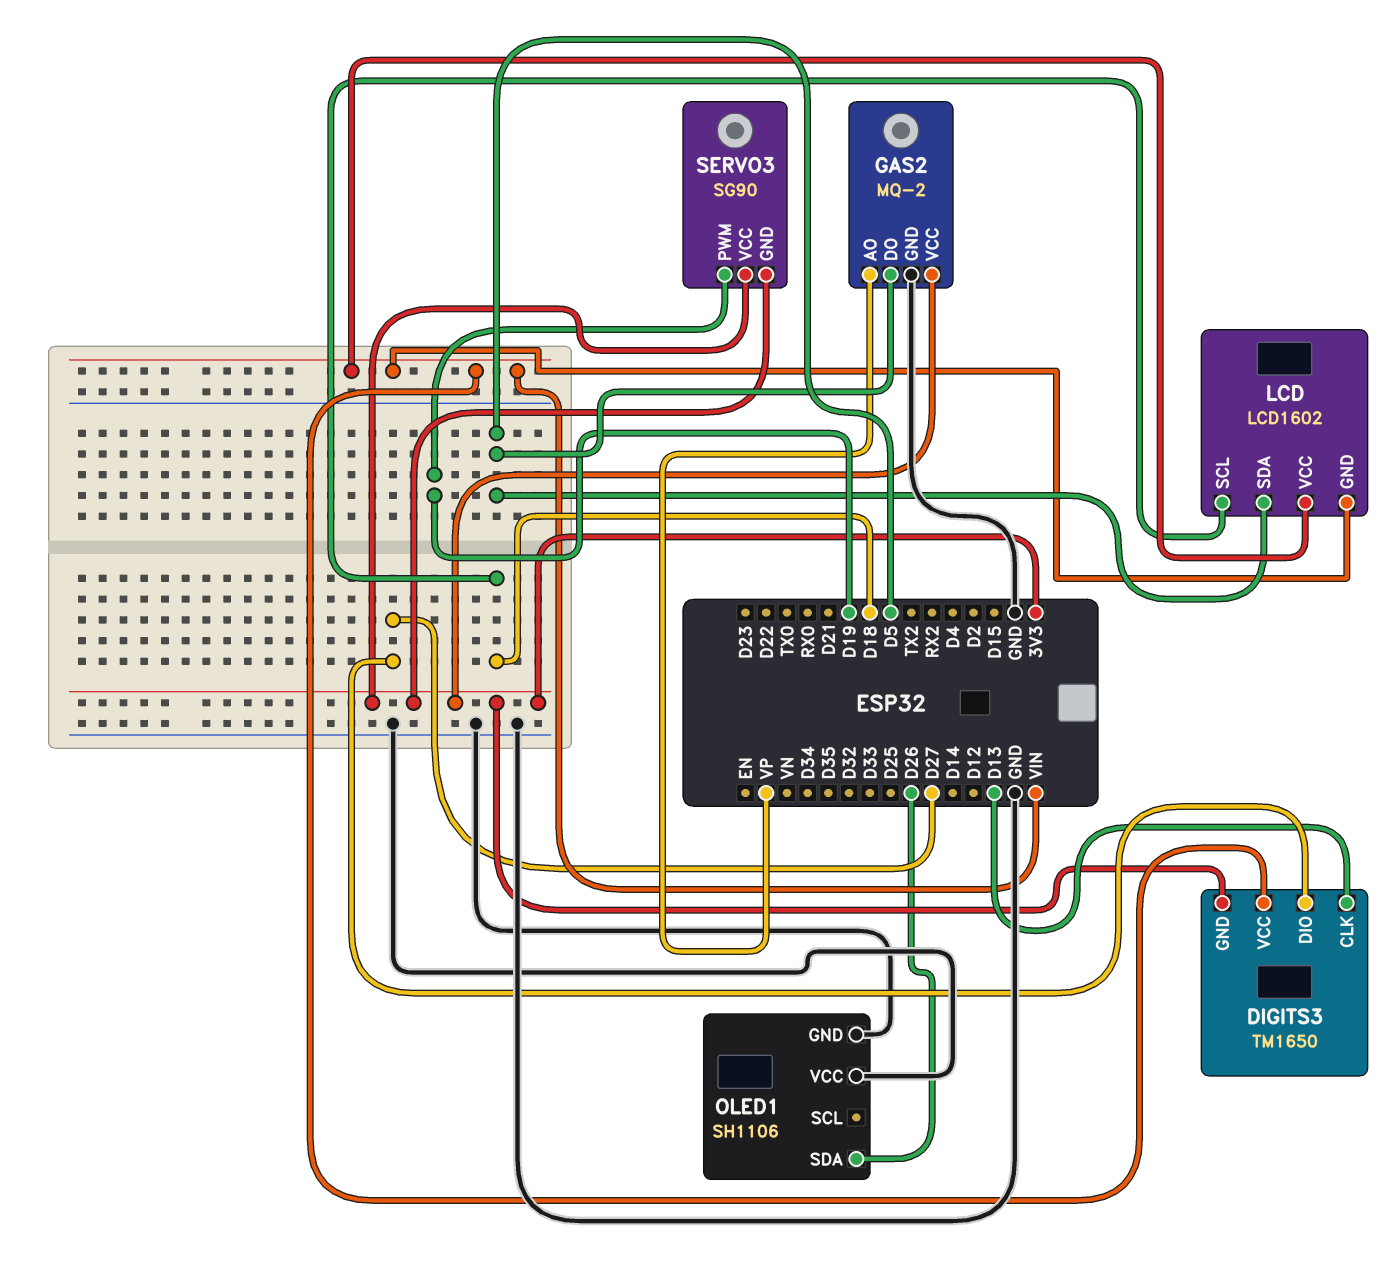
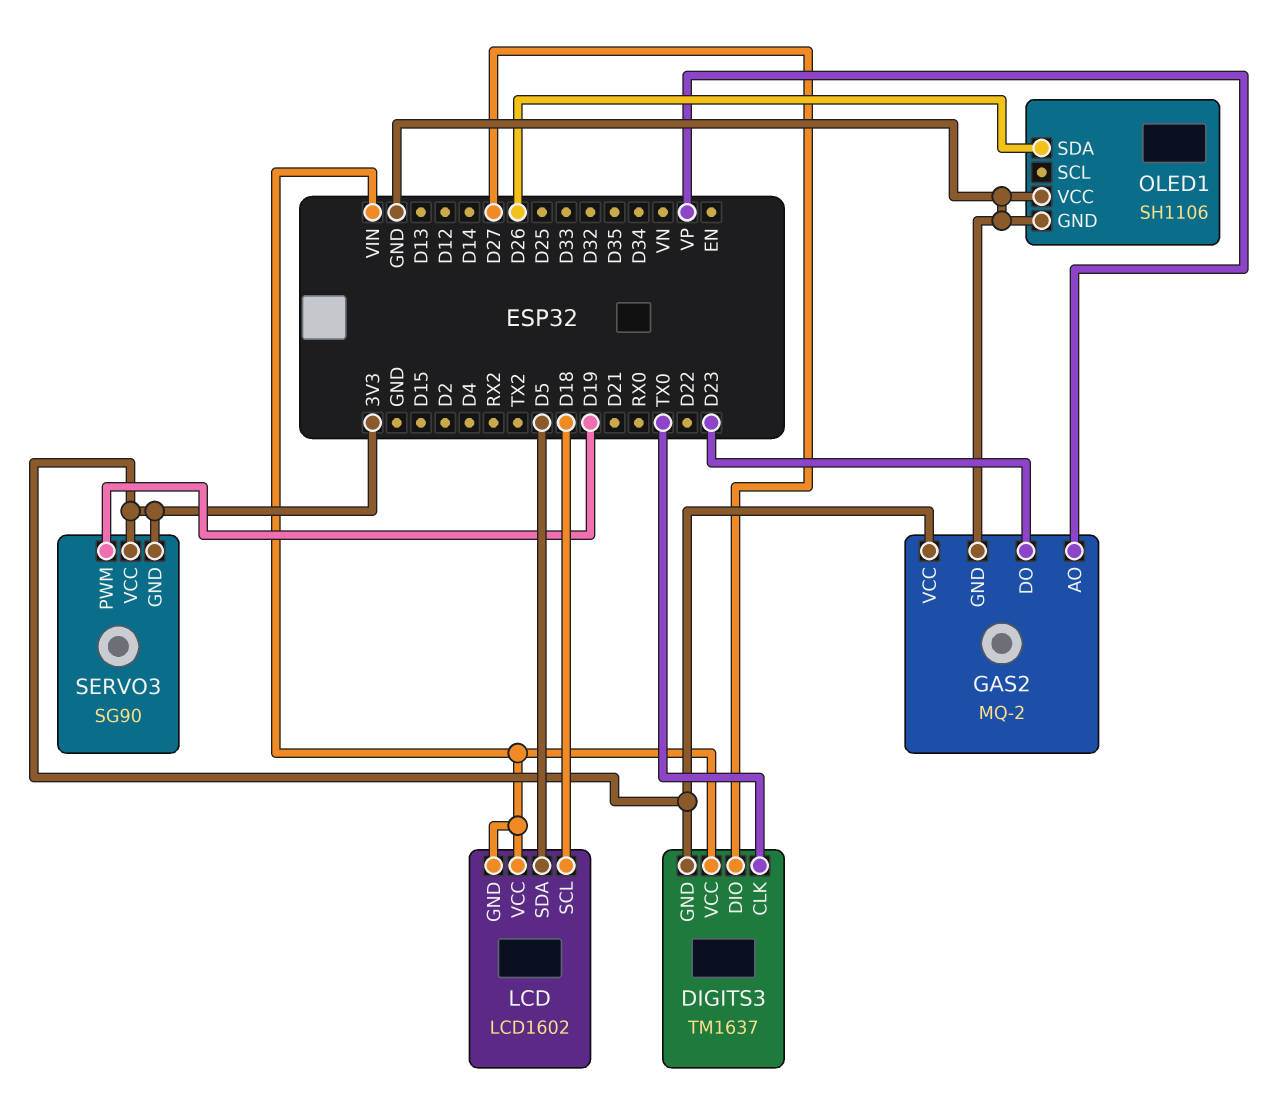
DIGITS3: TM1650 -> TM1637
DIGITS3 pin CLK: D13 -> TX0
GAS2 pin DO: D5 -> D23

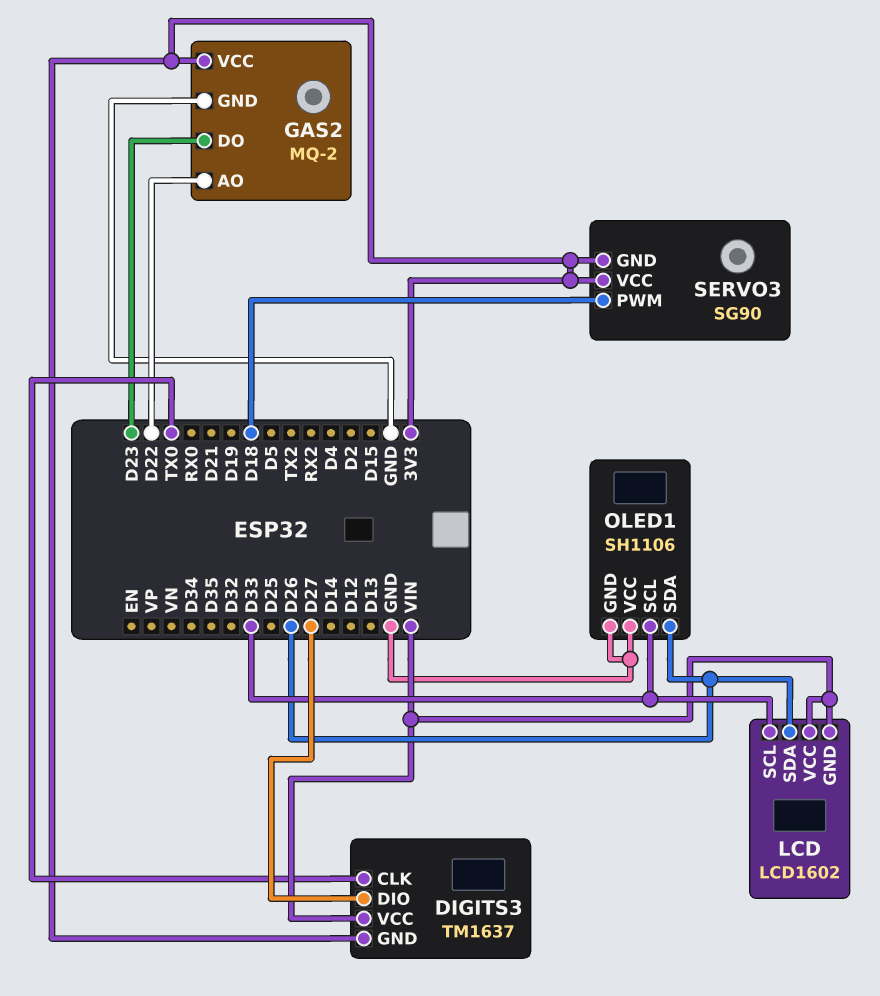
GAS2 pin AO: VP -> D22
LCD pin SCL: D18 -> D33
LCD pin SDA: D5 -> D26
OLED1 pin SCL: none -> D33
SERVO3 pin PWM: D19 -> D18

